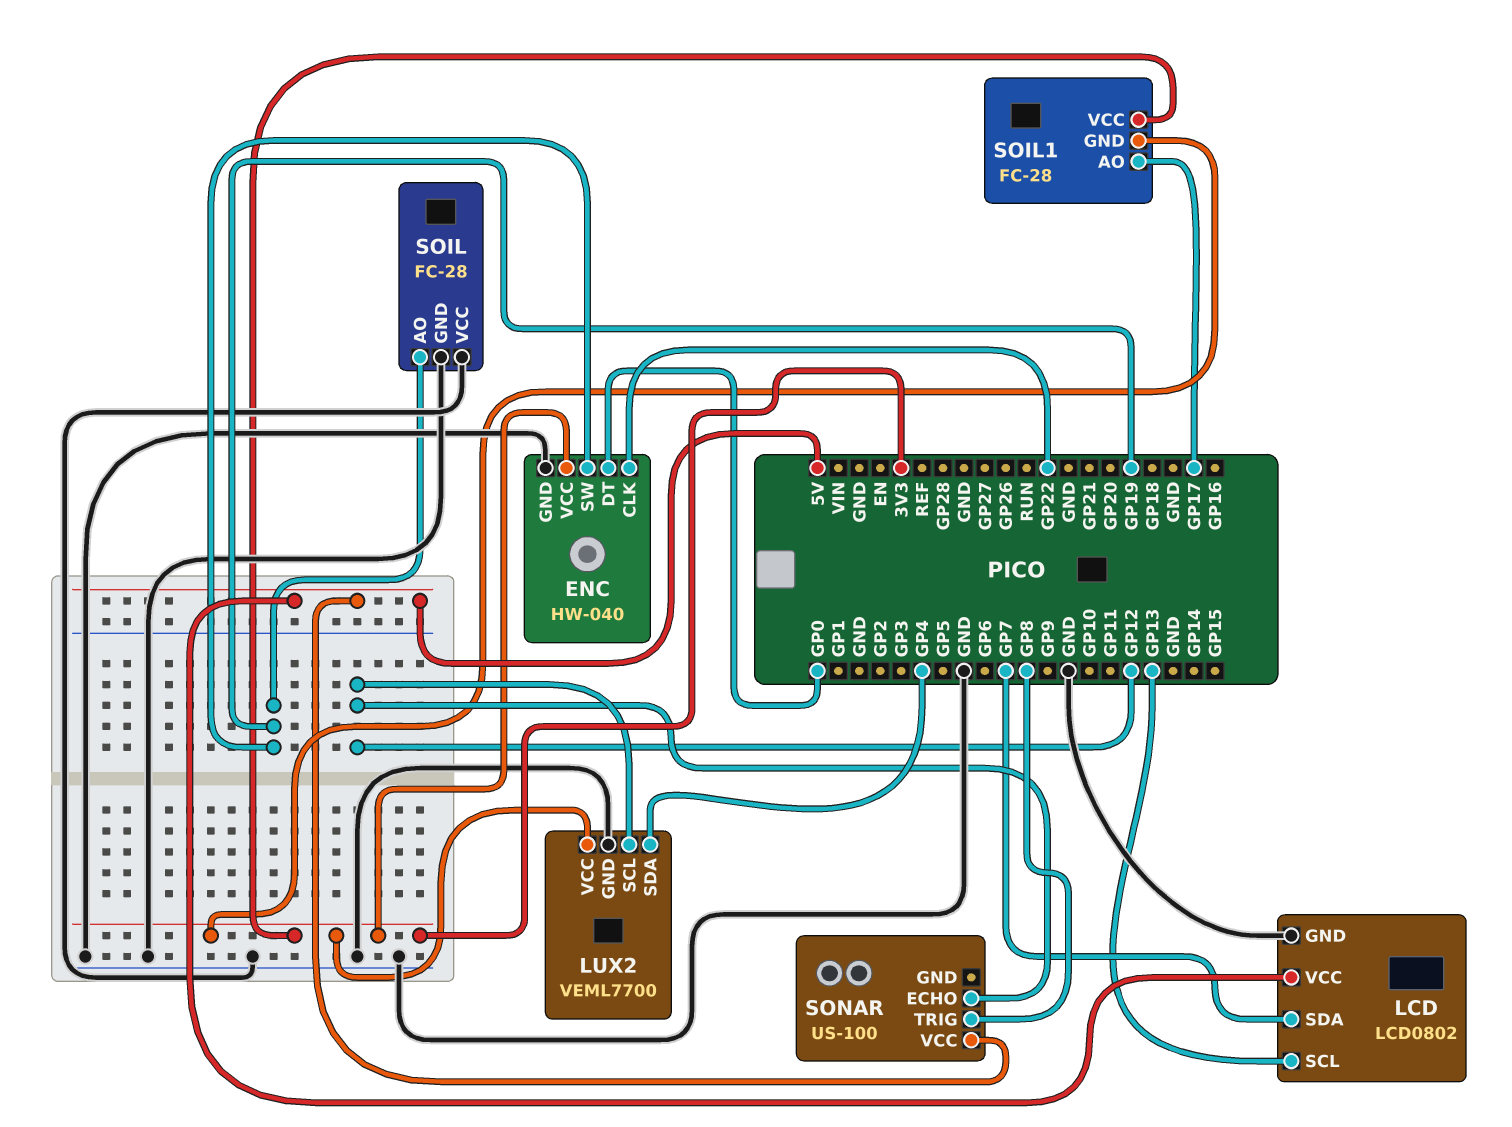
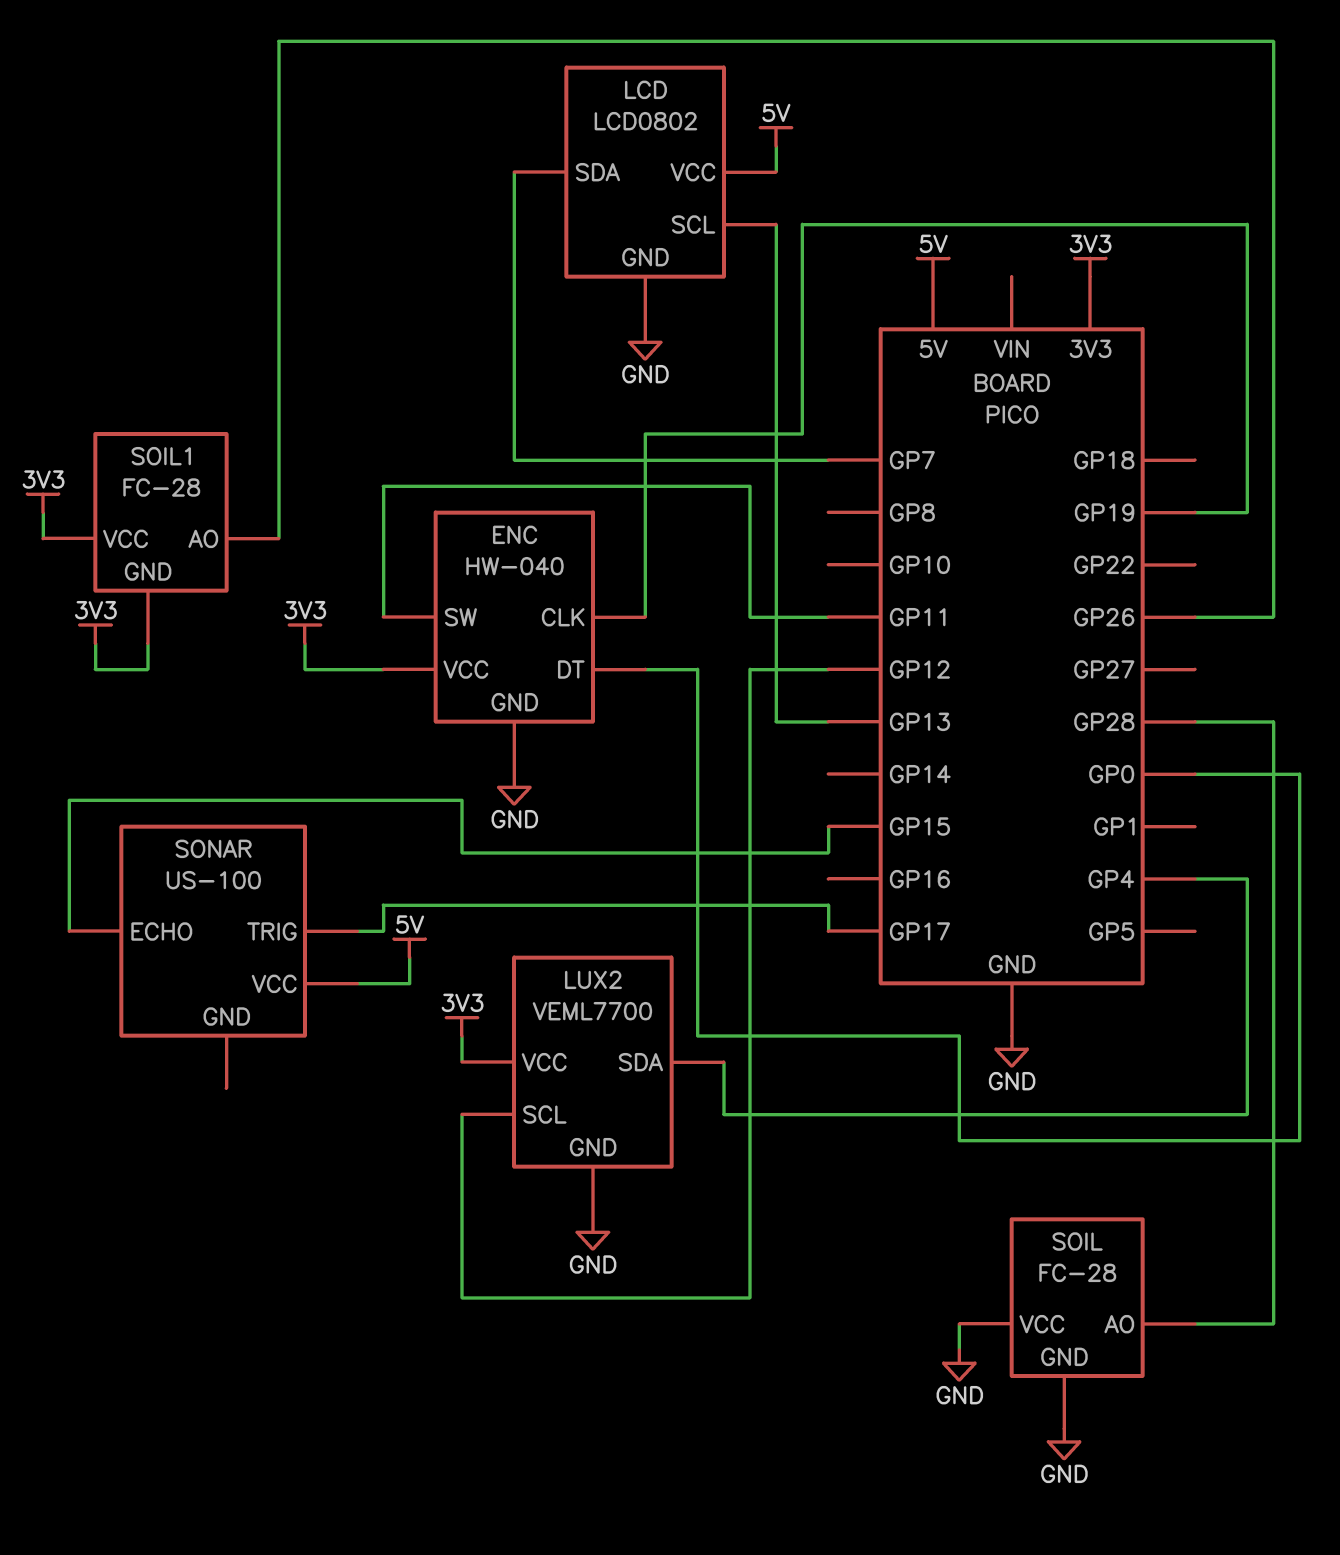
ENC pin CLK: GP22 -> GP19
ENC pin SW: GP19 -> GP11
SOIL pin AO: GP19 -> GP28
SOIL1 pin AO: GP17 -> GP26
SONAR pin ECHO: GP12 -> GP15
SONAR pin TRIG: GP8 -> GP17

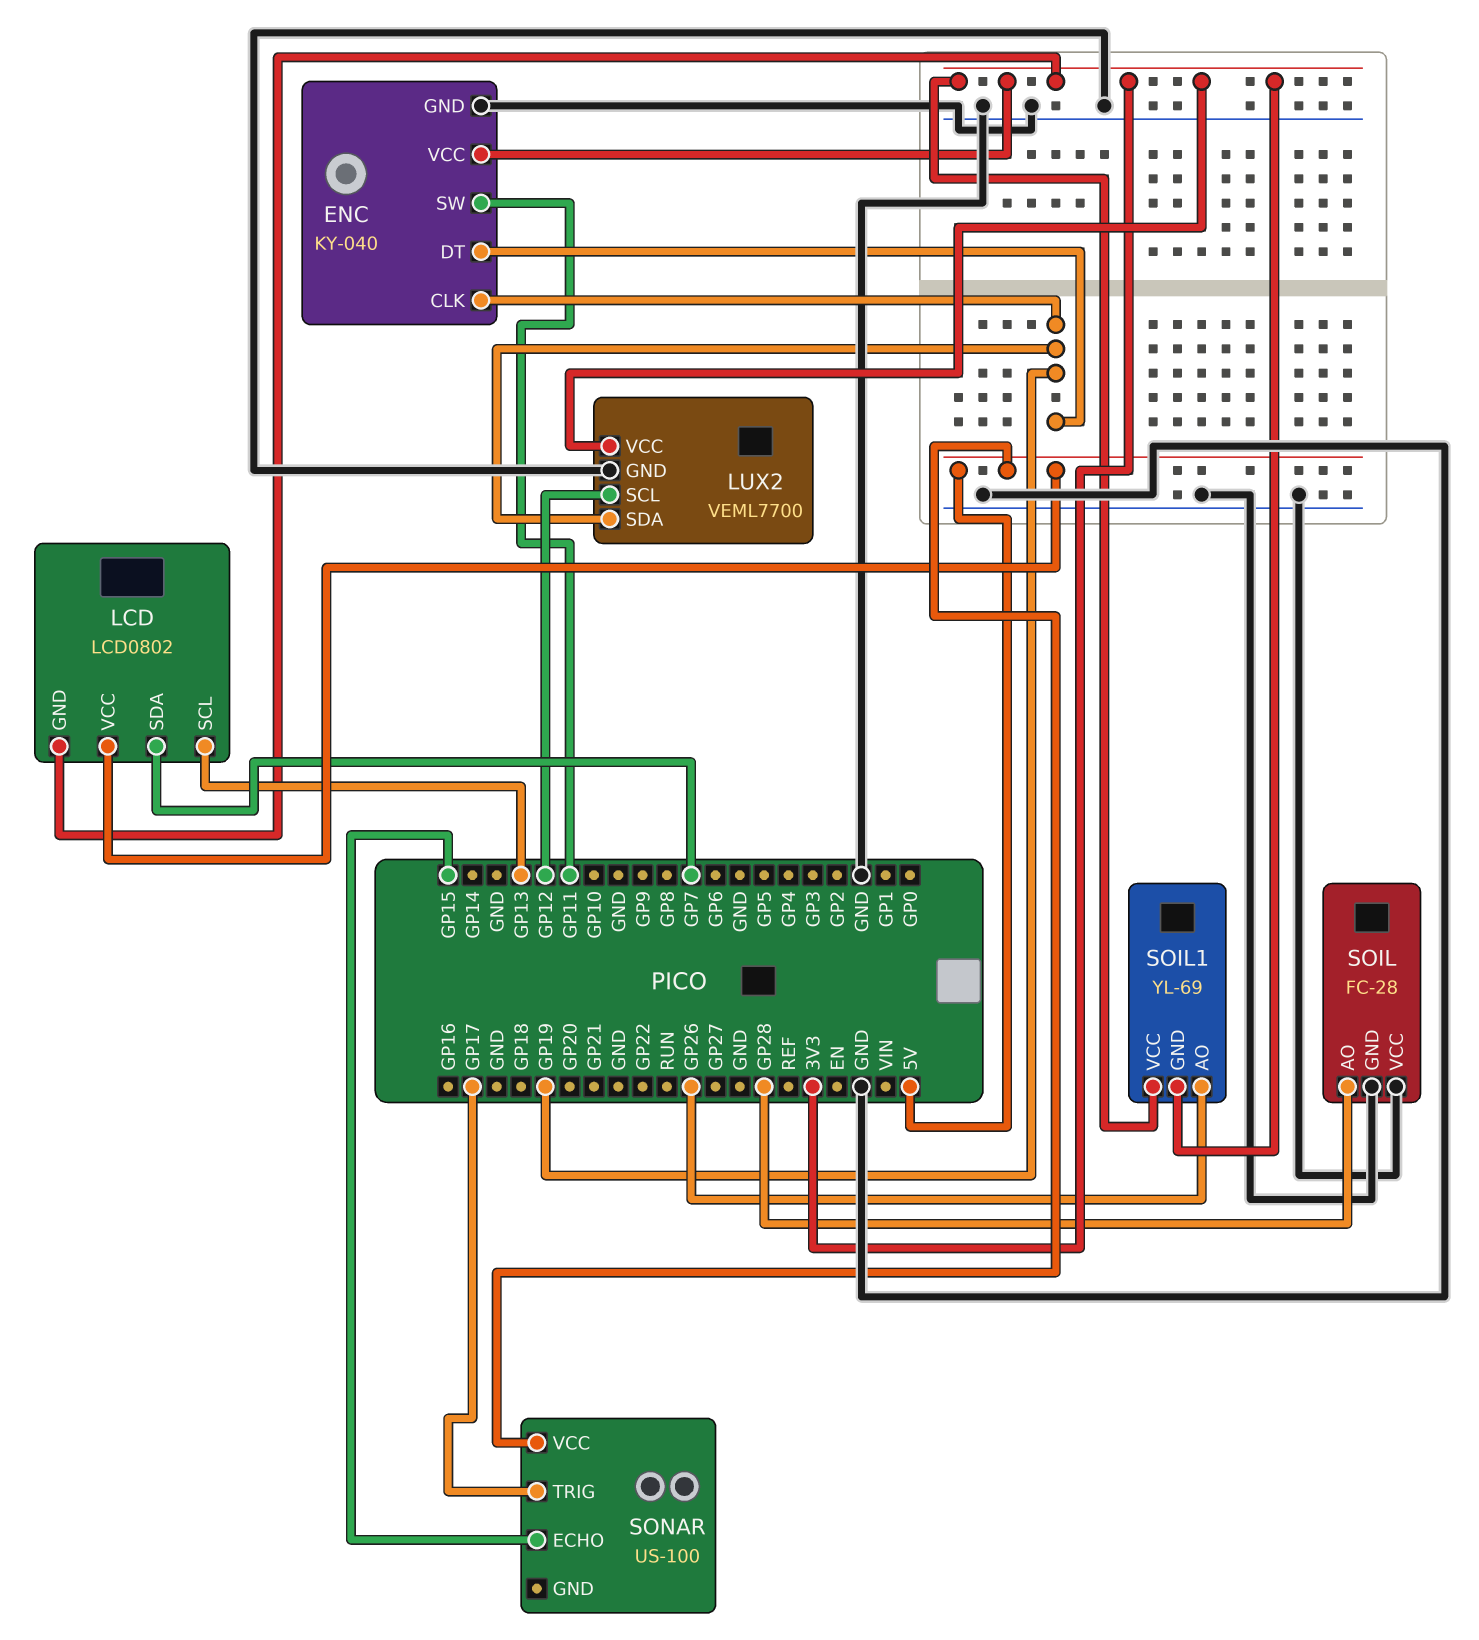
ENC: HW-040 -> KY-040
ENC pin DT: GP0 -> GP19
LCD pin GND: GND -> 3V3
LUX2 pin SDA: GP4 -> GP19
SOIL1: FC-28 -> YL-69

